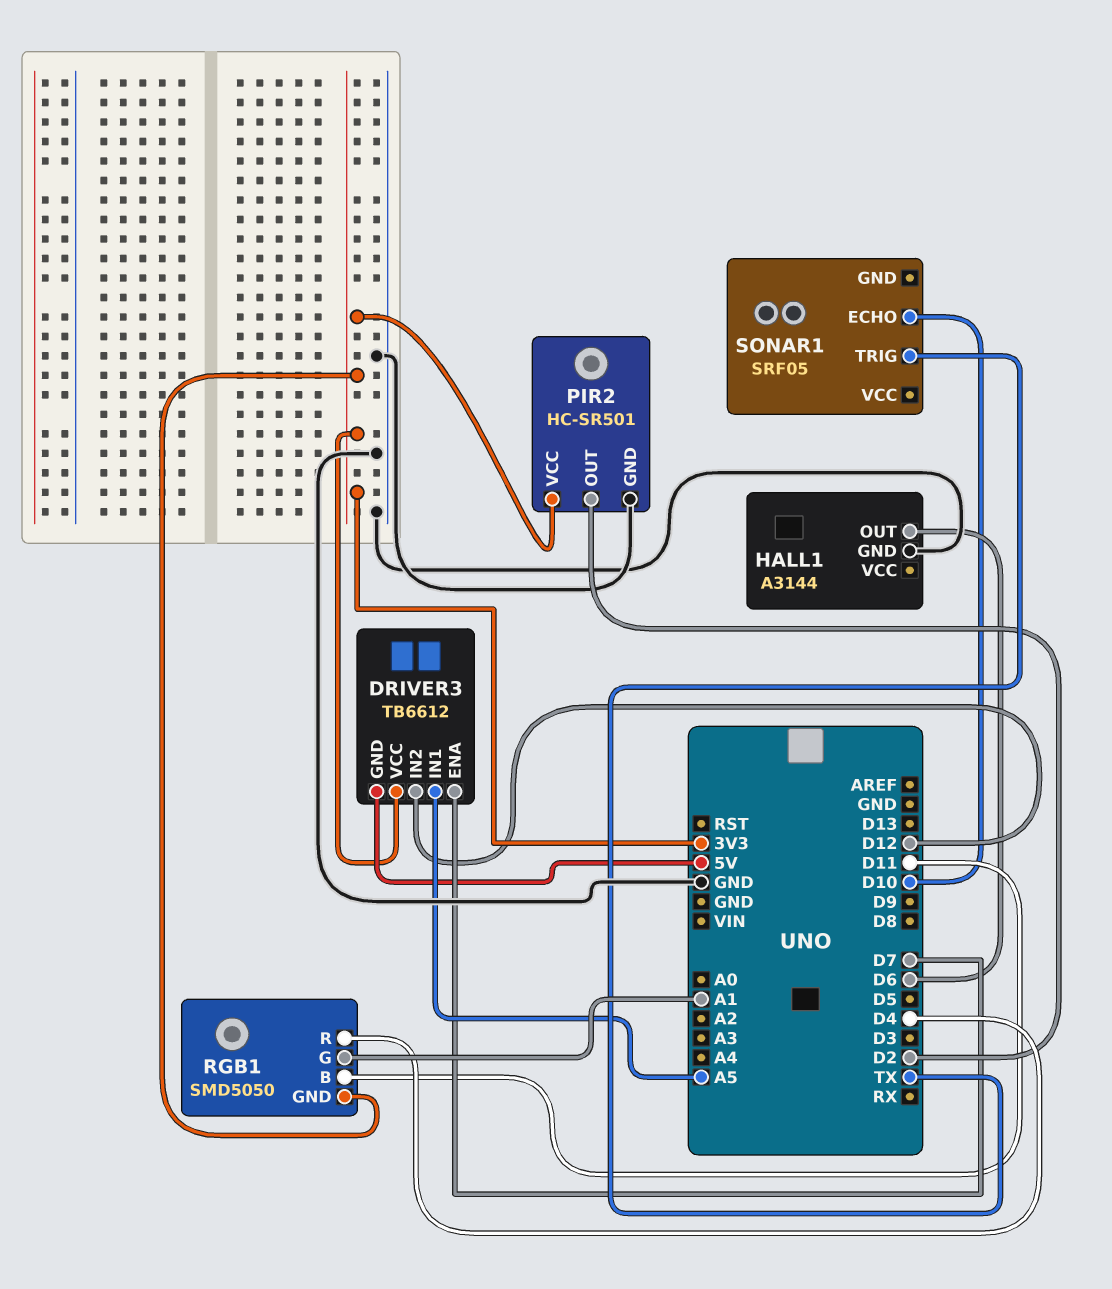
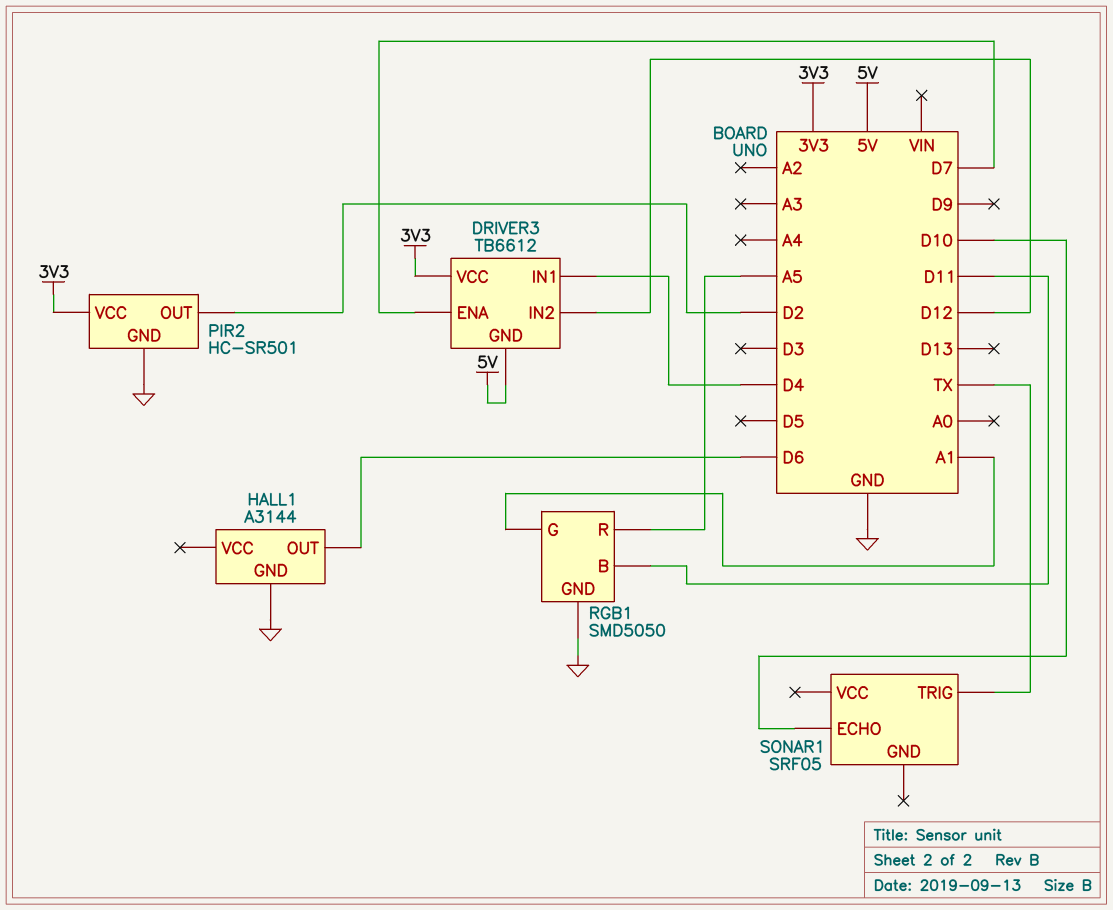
DRIVER3 pin IN1: A5 -> D4
RGB1 pin GND: 3V3 -> GND
RGB1 pin R: D4 -> A5

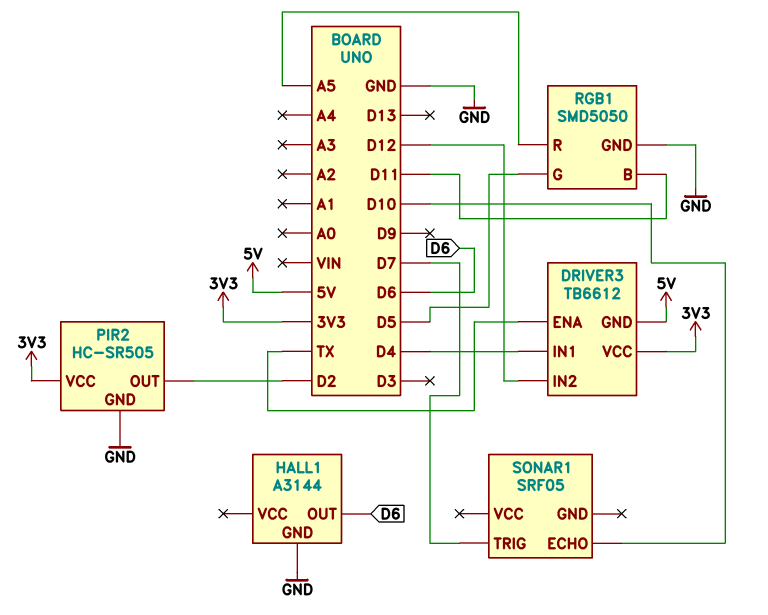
DRIVER3 pin ENA: D7 -> TX
PIR2: HC-SR501 -> HC-SR505
RGB1 pin G: A1 -> D5
SONAR1 pin TRIG: TX -> D7

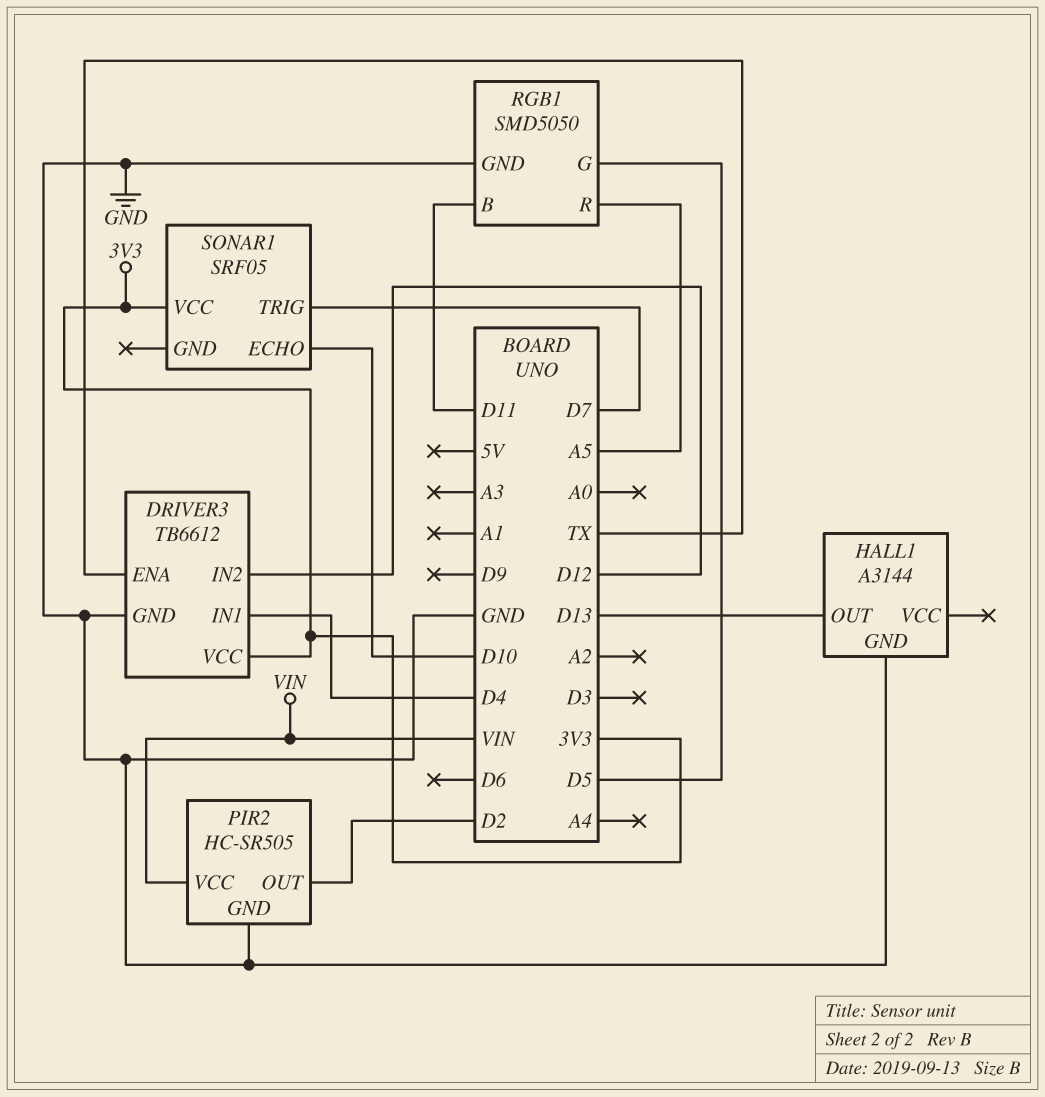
DRIVER3 pin GND: 5V -> GND
HALL1 pin OUT: D6 -> D13
PIR2 pin VCC: 3V3 -> VIN
SONAR1 pin VCC: none -> 3V3

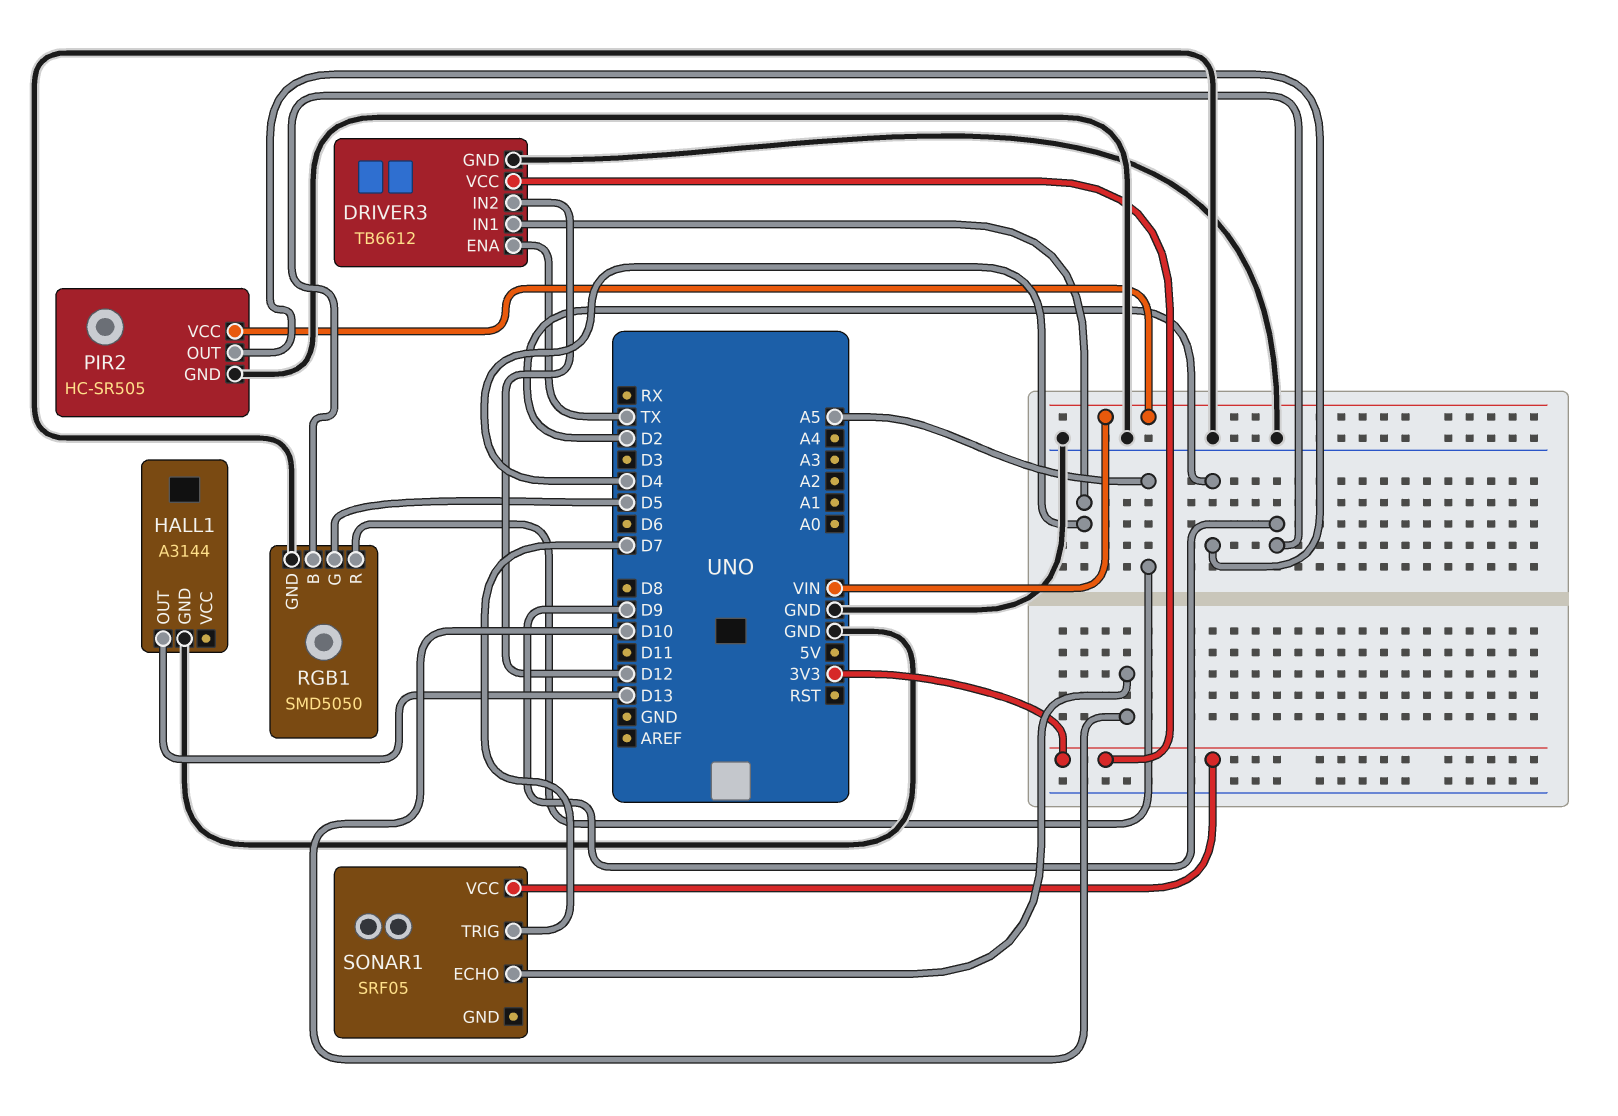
RGB1 pin B: D11 -> D9

